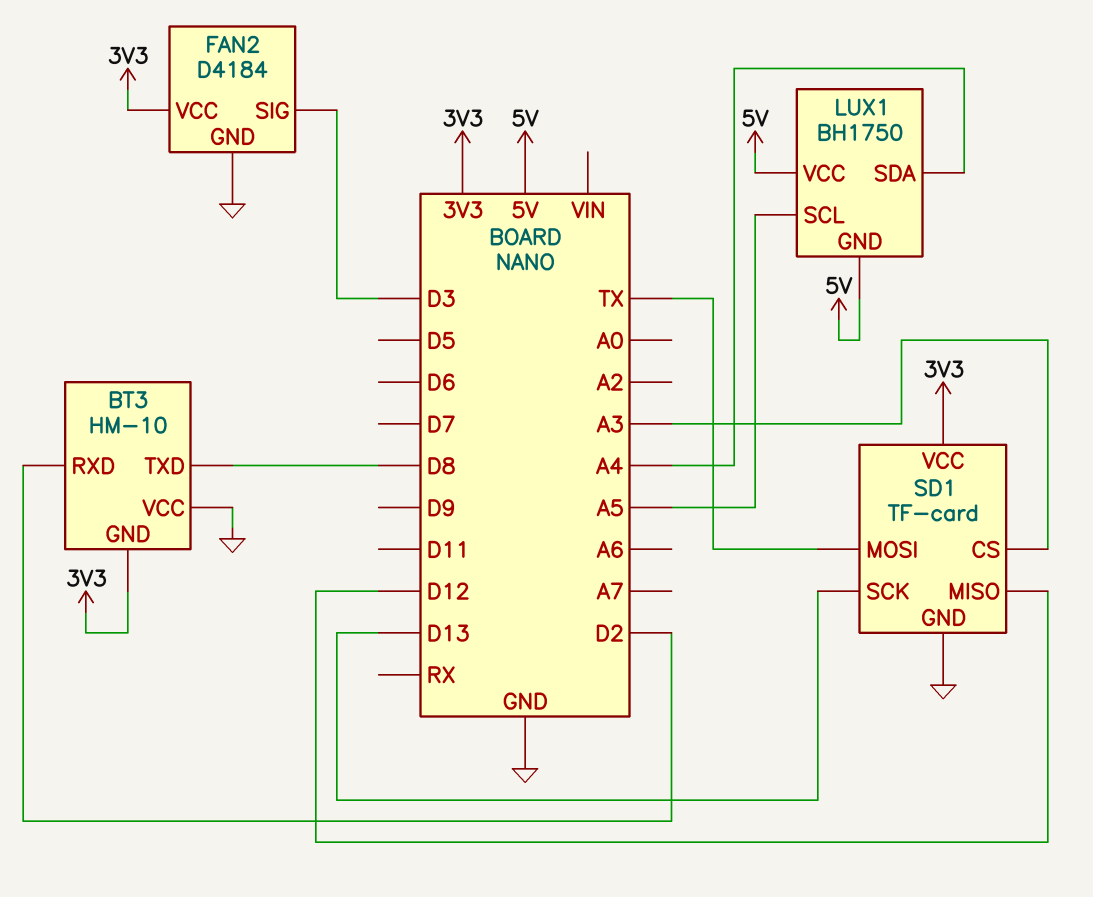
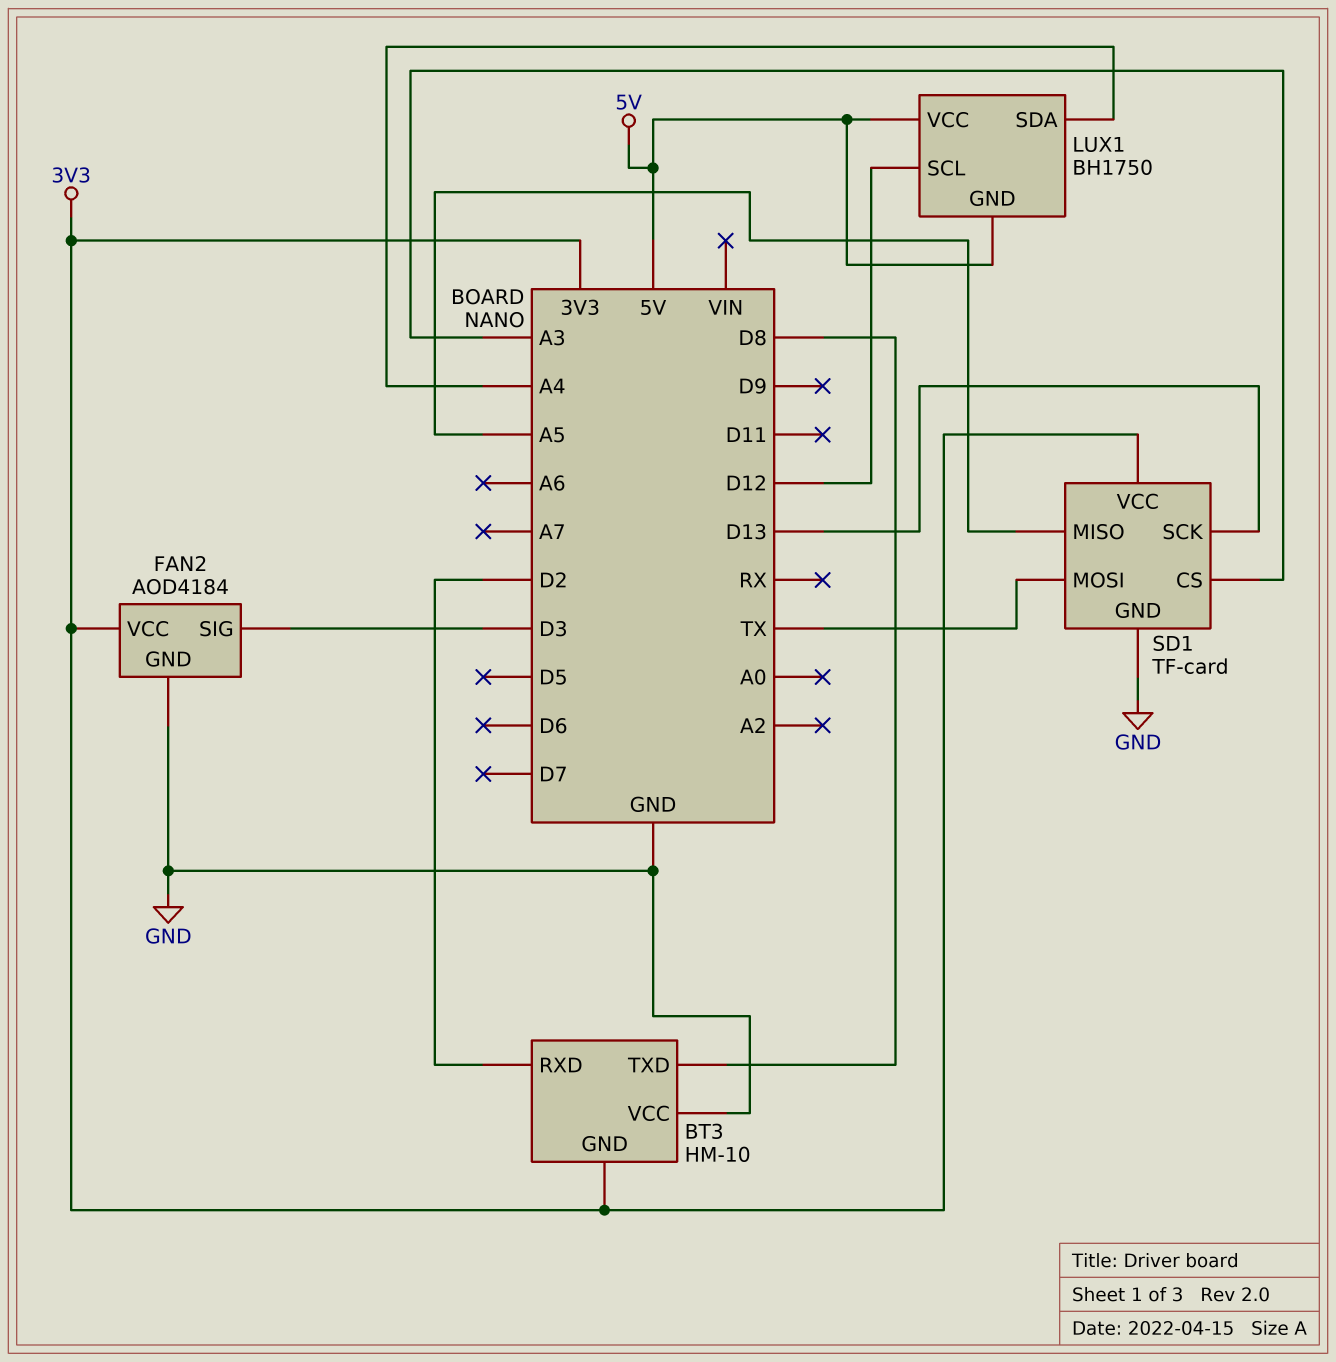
FAN2: D4184 -> AOD4184
LUX1 pin SCL: A5 -> D12
SD1 pin MISO: D12 -> A5

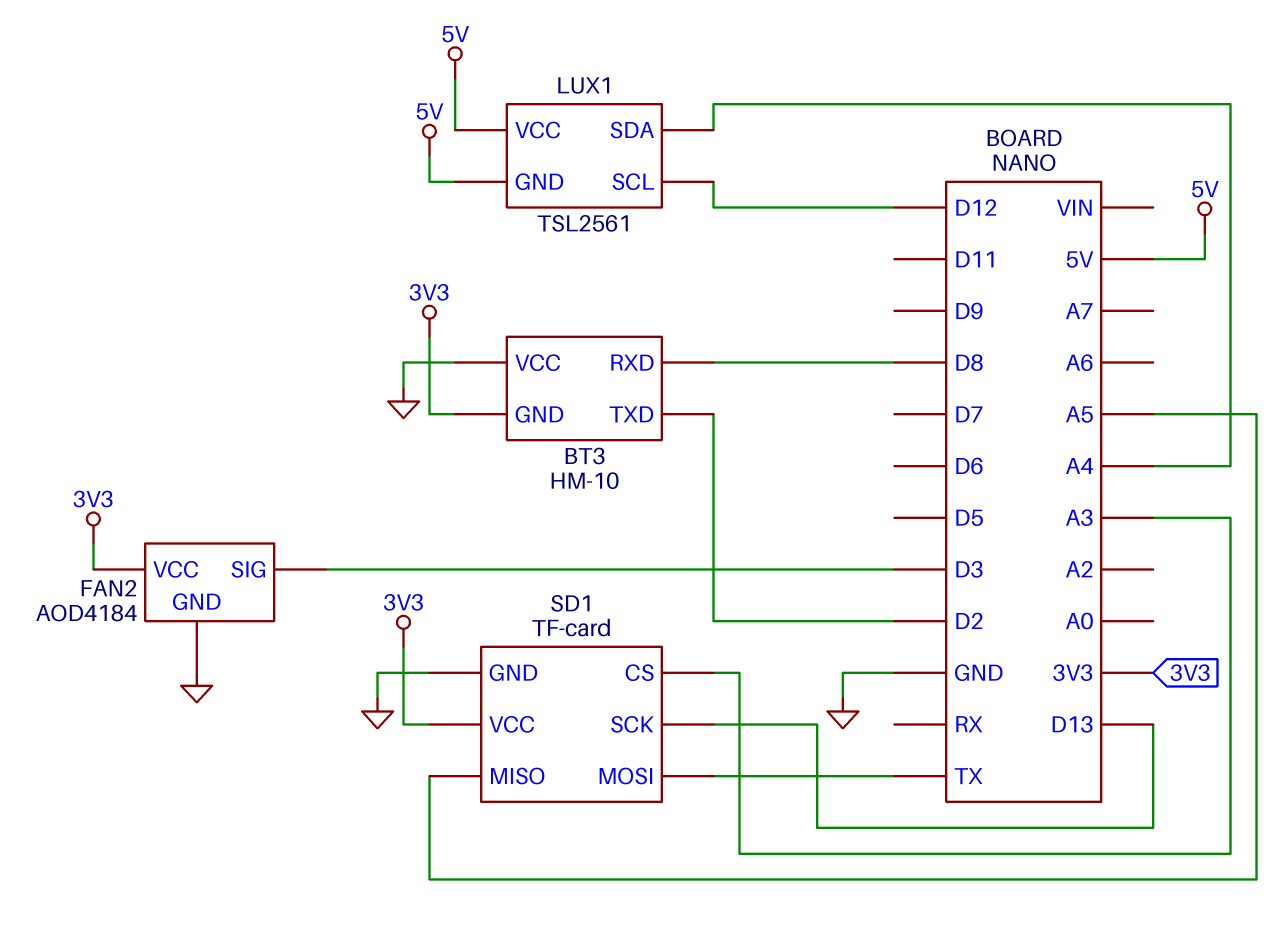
BT3 pin RXD: D2 -> D8
BT3 pin TXD: D8 -> D2
LUX1: BH1750 -> TSL2561

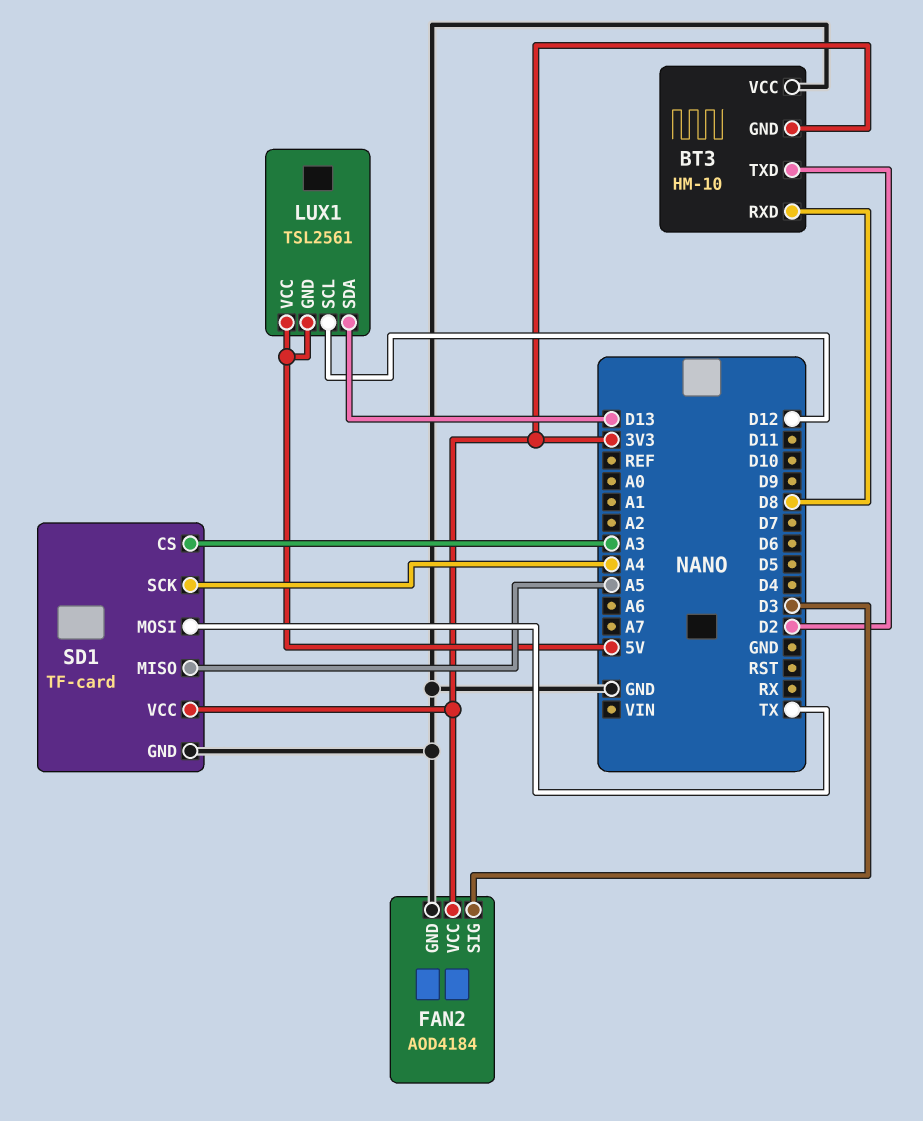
LUX1 pin SDA: A4 -> D13
SD1 pin SCK: D13 -> A4

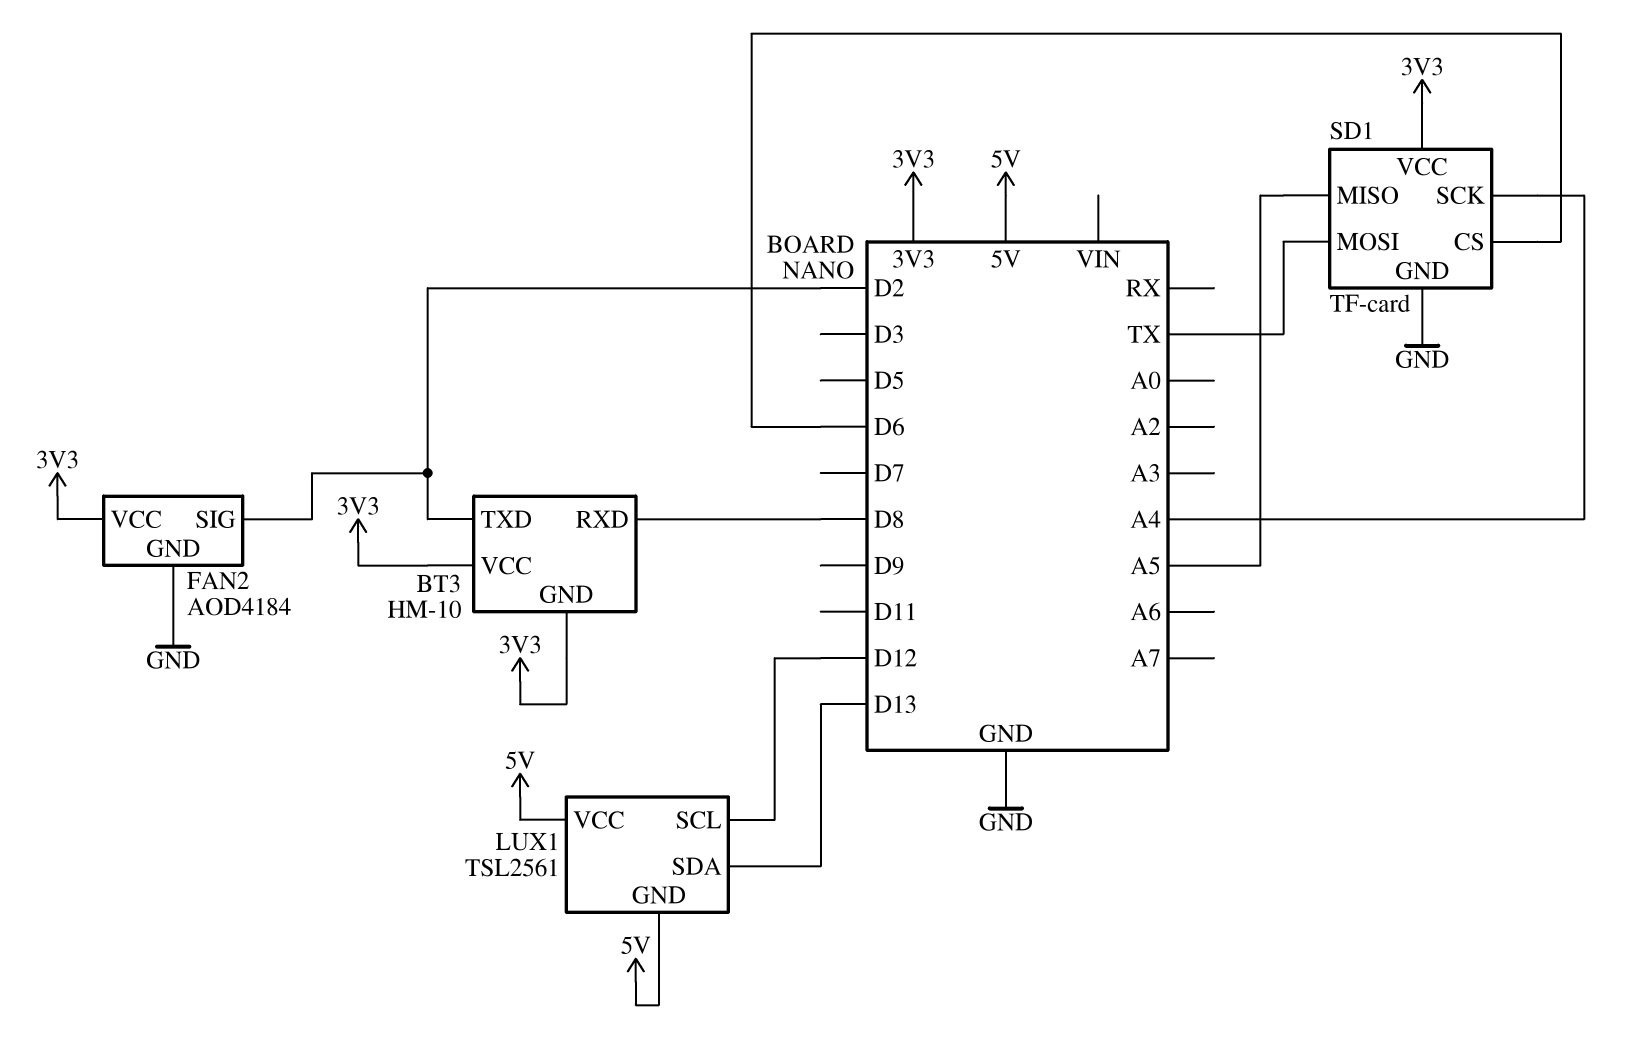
BT3 pin VCC: GND -> 3V3
FAN2 pin SIG: D3 -> D2
SD1 pin CS: A3 -> D6

